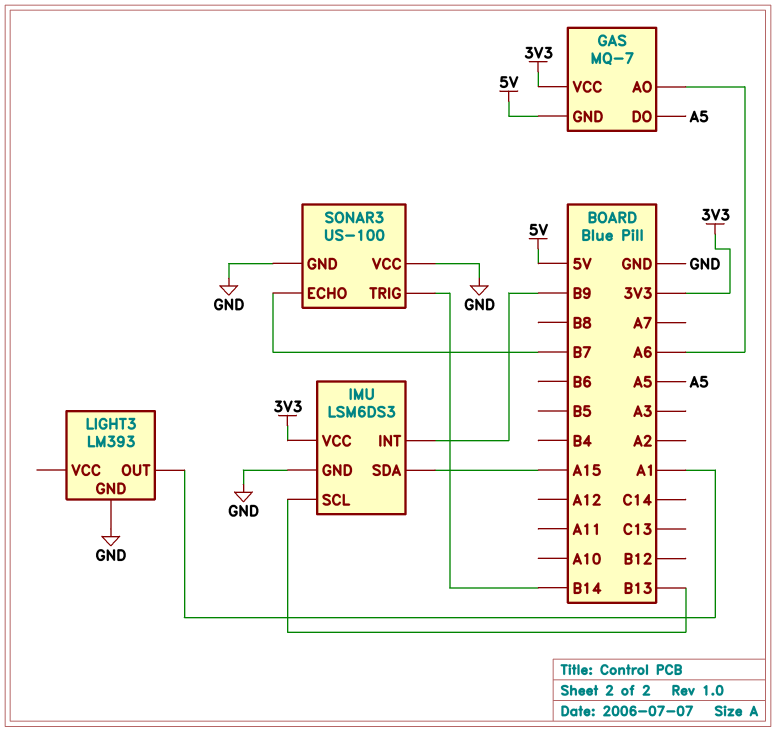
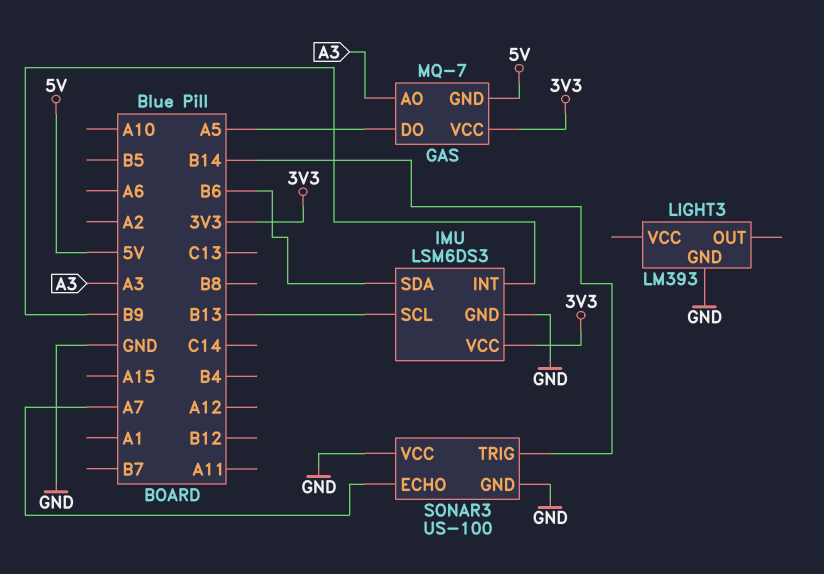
GAS pin AO: A6 -> A3
IMU pin SDA: A15 -> B6
LIGHT3 pin OUT: A1 -> none
SONAR3 pin ECHO: B7 -> A7

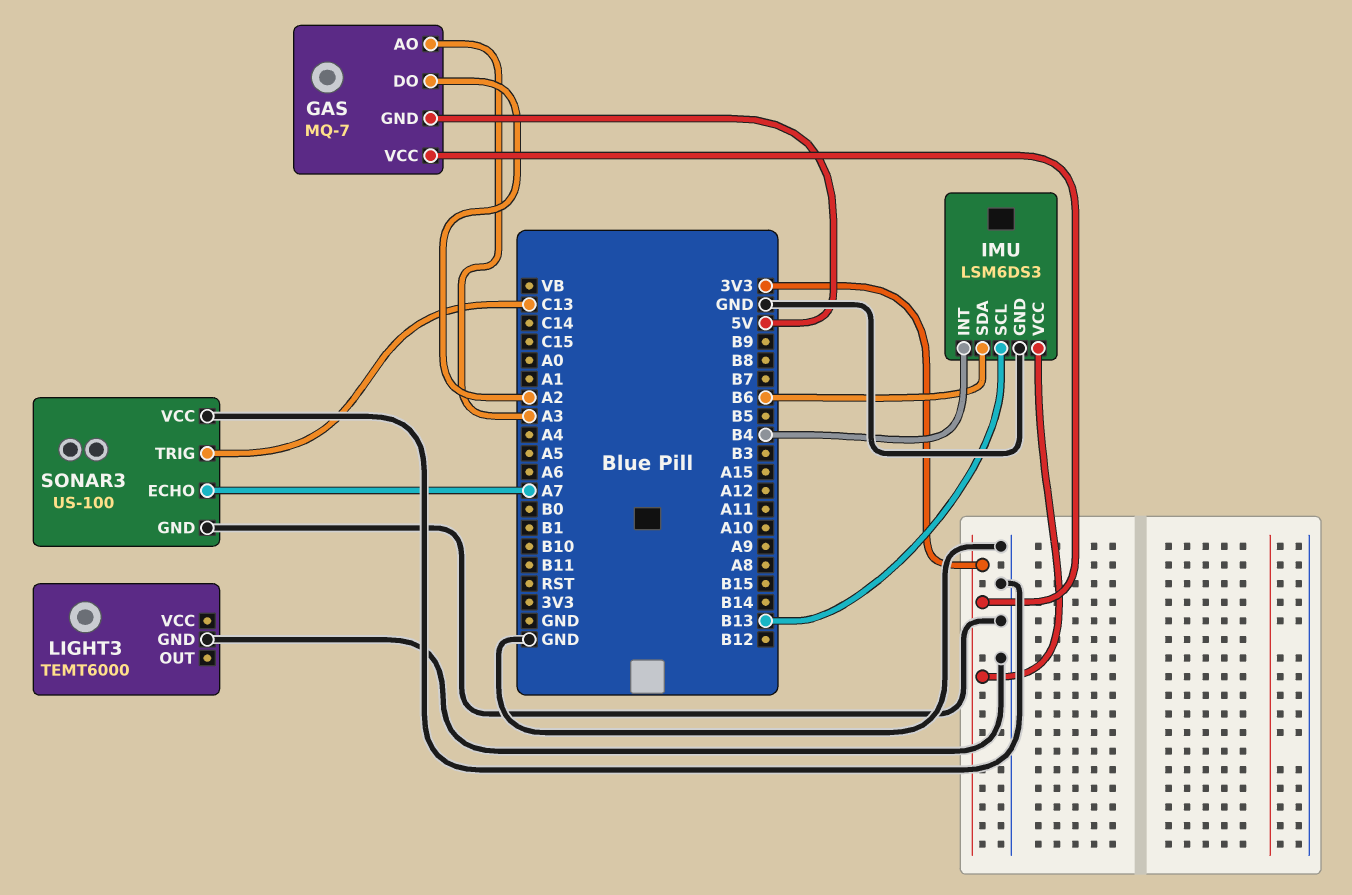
GAS pin DO: A5 -> A2
IMU pin INT: B9 -> B4
LIGHT3: LM393 -> TEMT6000
SONAR3 pin TRIG: B14 -> C13

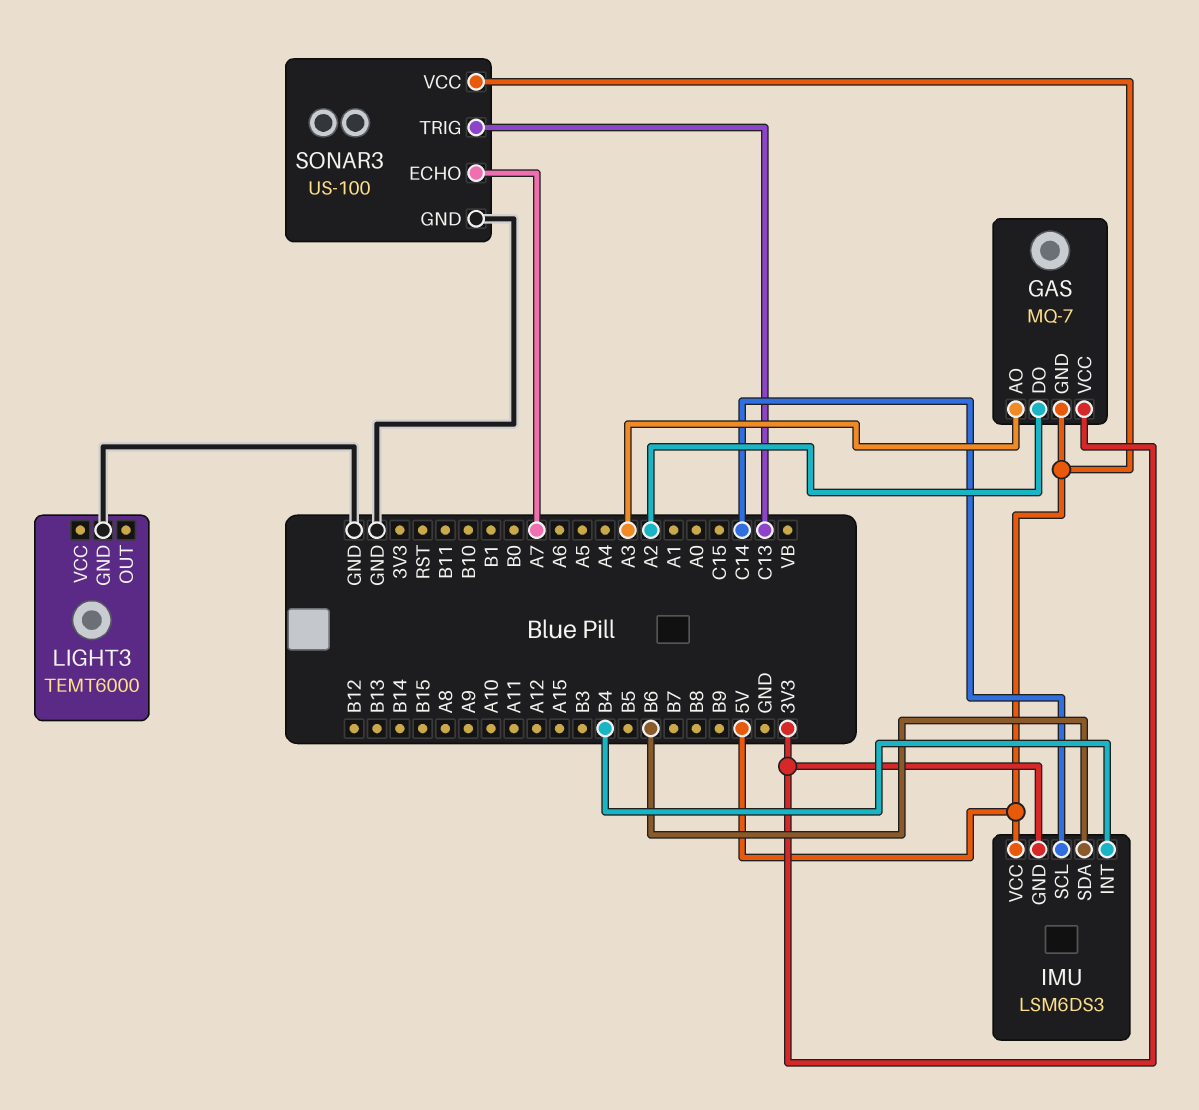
IMU pin GND: GND -> 3V3
IMU pin SCL: B13 -> C14
IMU pin VCC: 3V3 -> 5V
SONAR3 pin VCC: GND -> 5V

